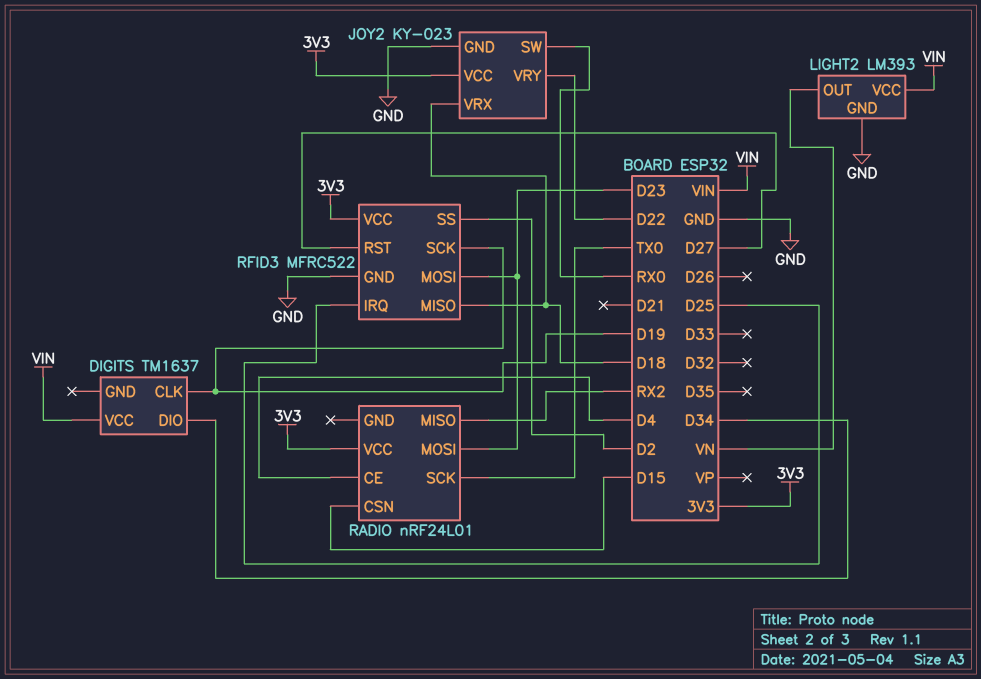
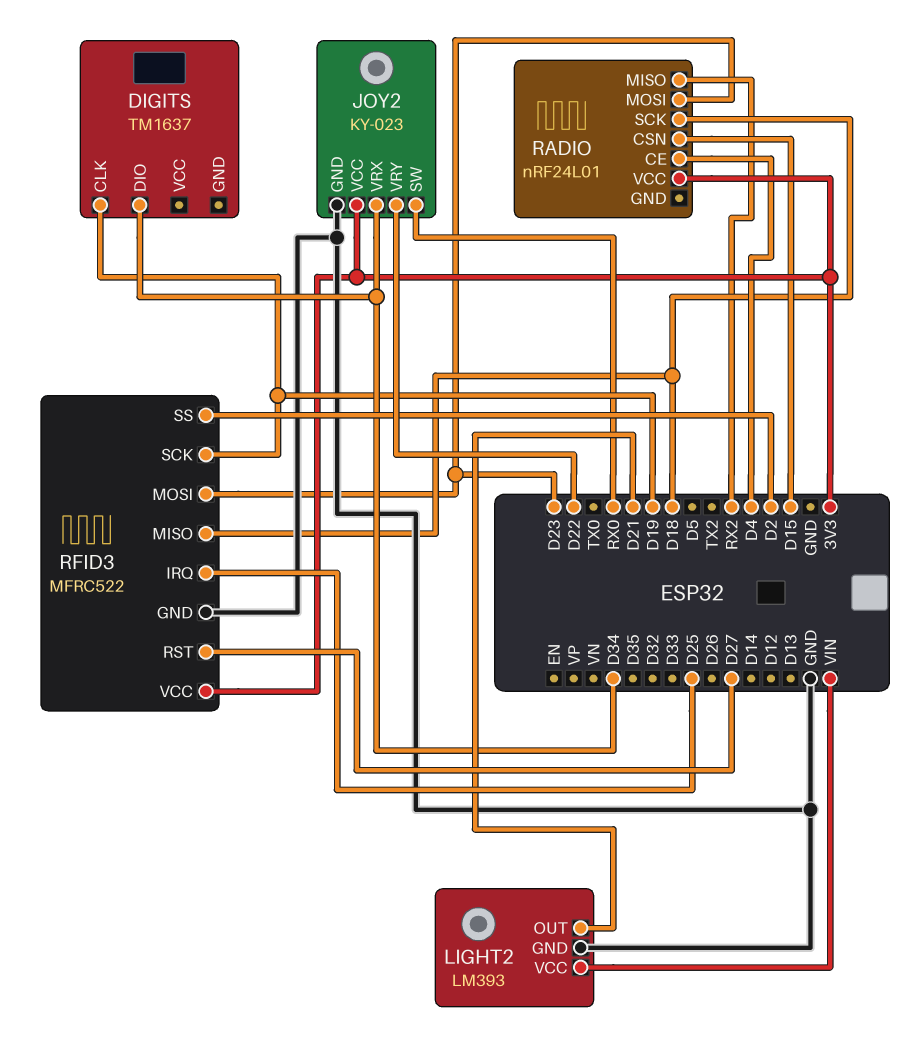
DIGITS pin VCC: VIN -> none
JOY2 pin VRX: D18 -> D34
LIGHT2 pin OUT: VN -> D21
RADIO pin SCK: TX0 -> D18

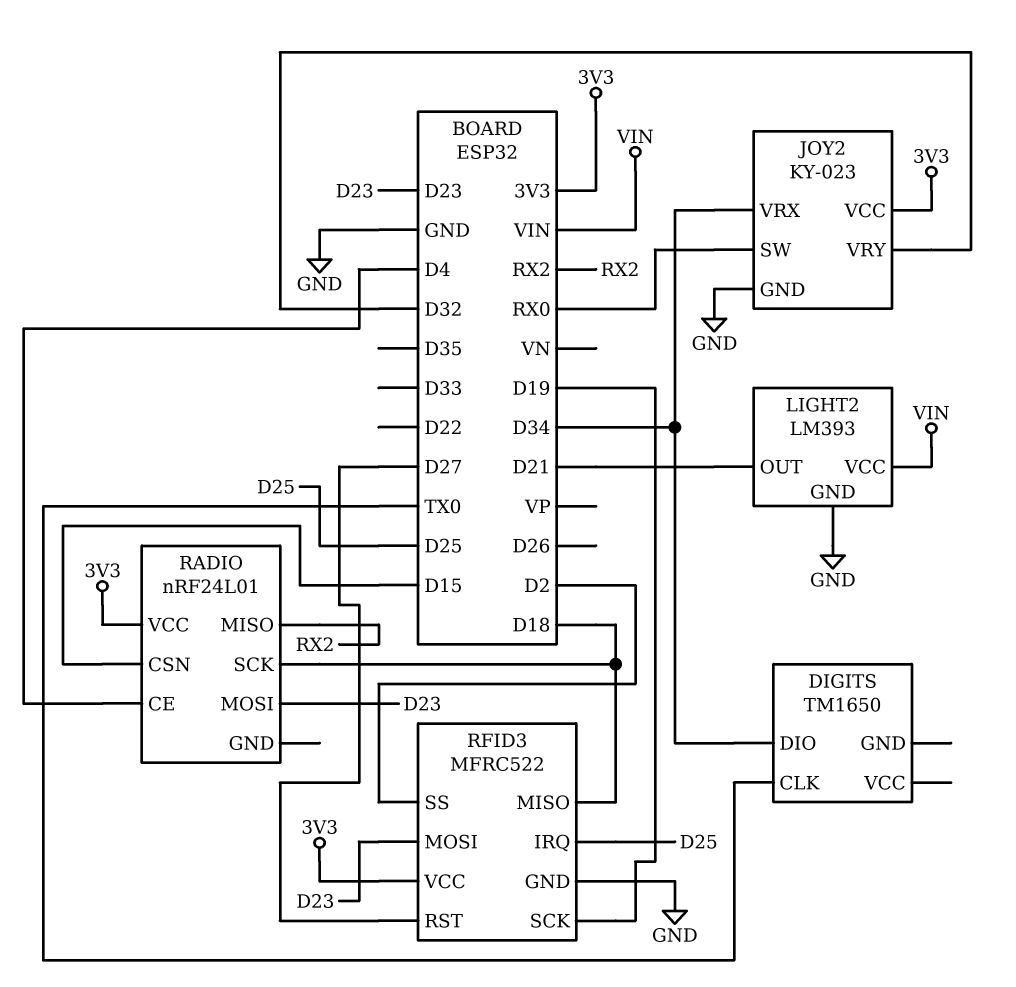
DIGITS: TM1637 -> TM1650
DIGITS pin CLK: D19 -> TX0
JOY2 pin VRY: D22 -> D32

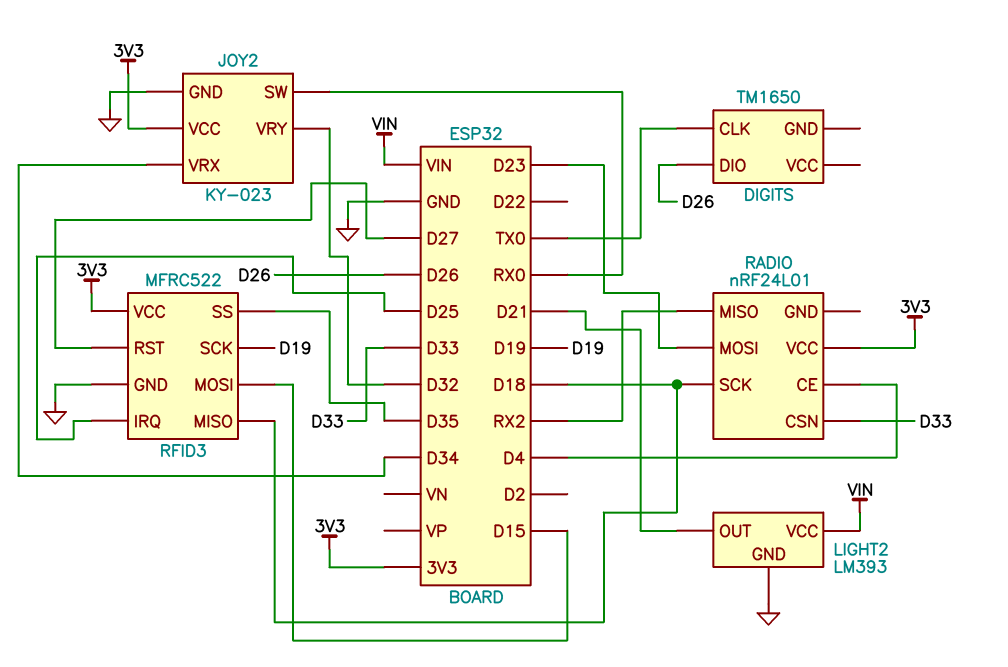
DIGITS pin DIO: D34 -> D26
RADIO pin CSN: D15 -> D33
RFID3 pin MOSI: D23 -> D15
RFID3 pin SS: D2 -> D35

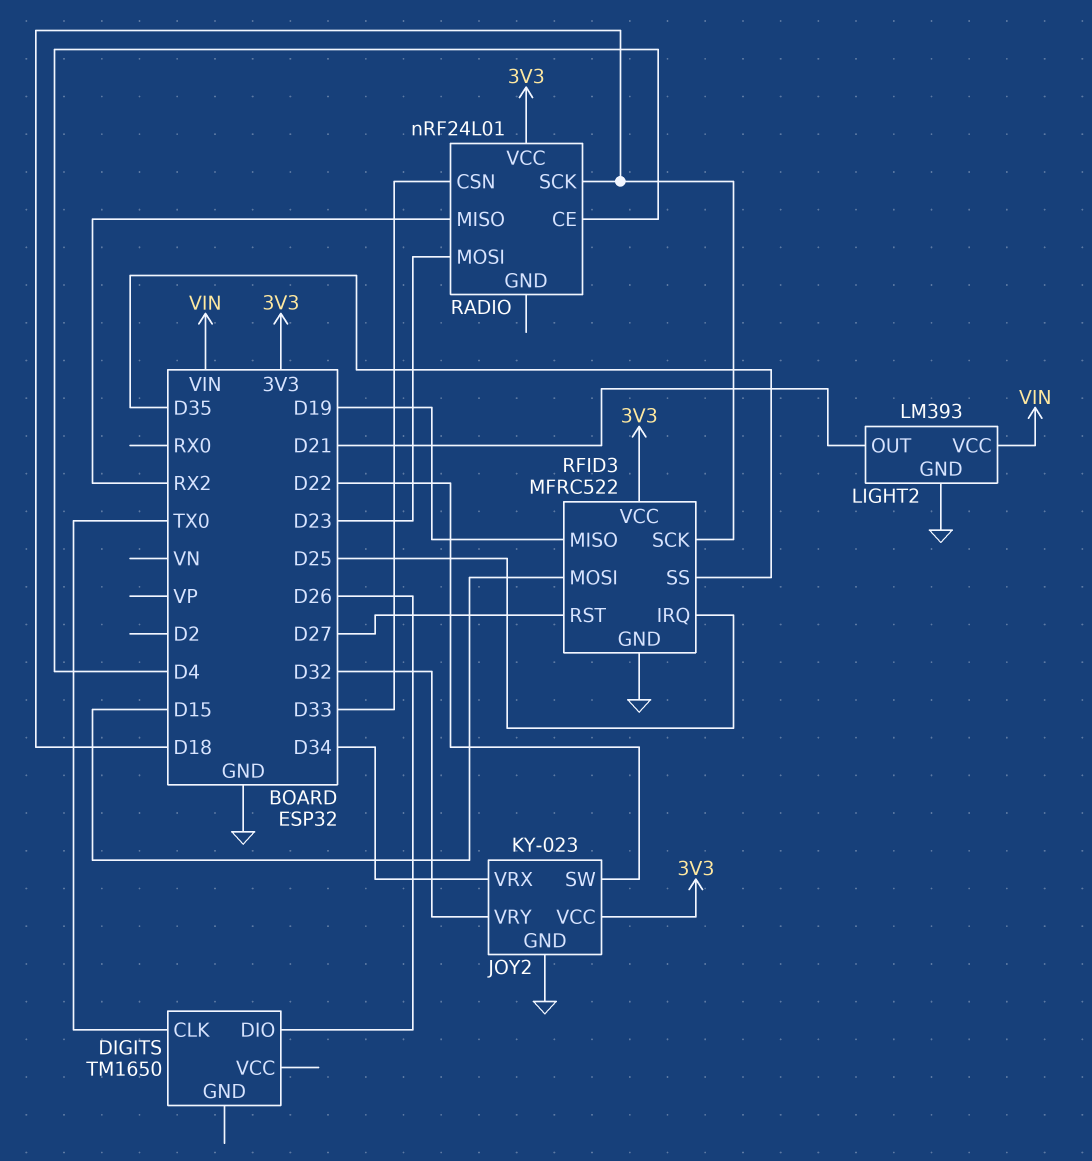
JOY2 pin SW: RX0 -> D22
RFID3 pin MISO: D18 -> D19
RFID3 pin SCK: D19 -> D18

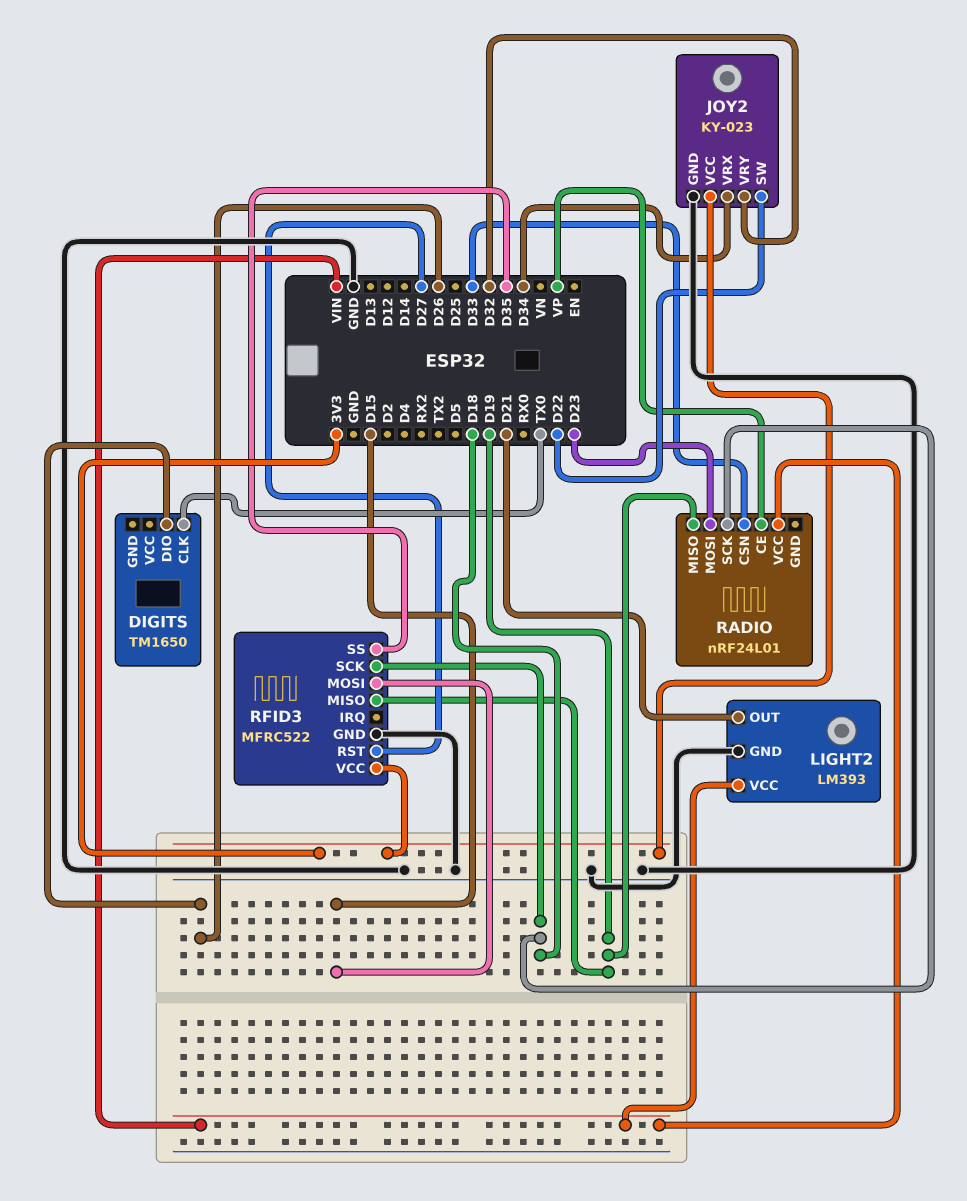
RADIO pin CE: D4 -> VP
RADIO pin MISO: RX2 -> D19
RADIO pin VCC: 3V3 -> VIN
RFID3 pin IRQ: D25 -> none

